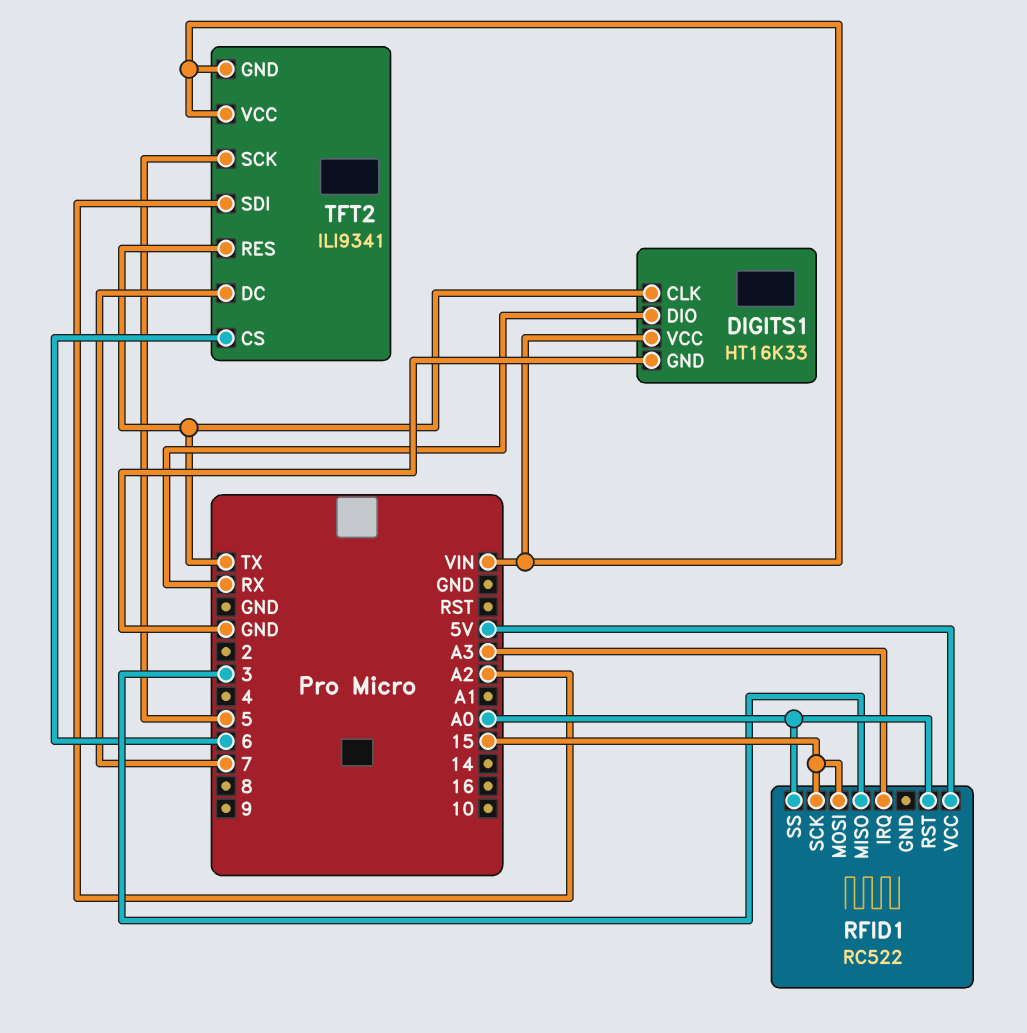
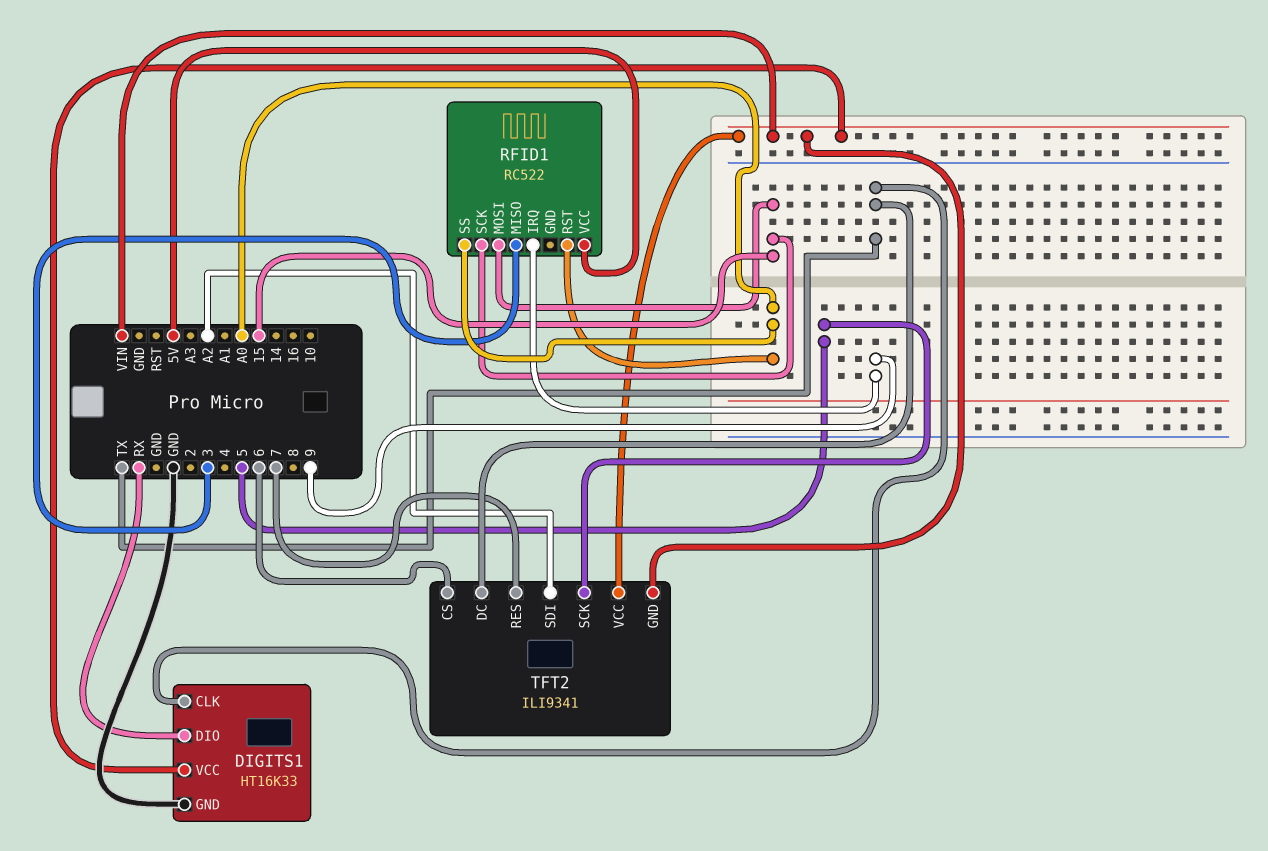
RFID1 pin IRQ: A3 -> 9
TFT2 pin DC: 7 -> TX
TFT2 pin RES: TX -> 7

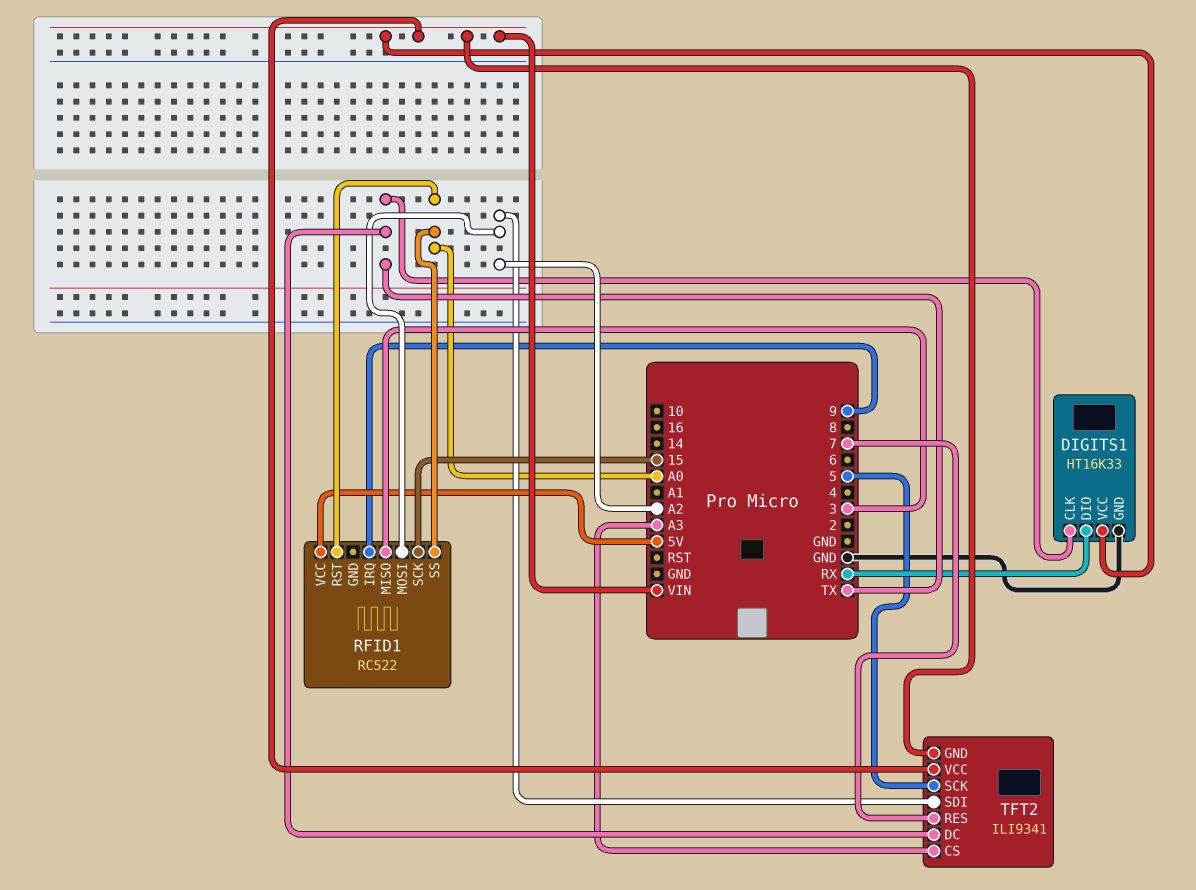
RFID1 pin MOSI: 15 -> A2
TFT2 pin CS: 6 -> A3

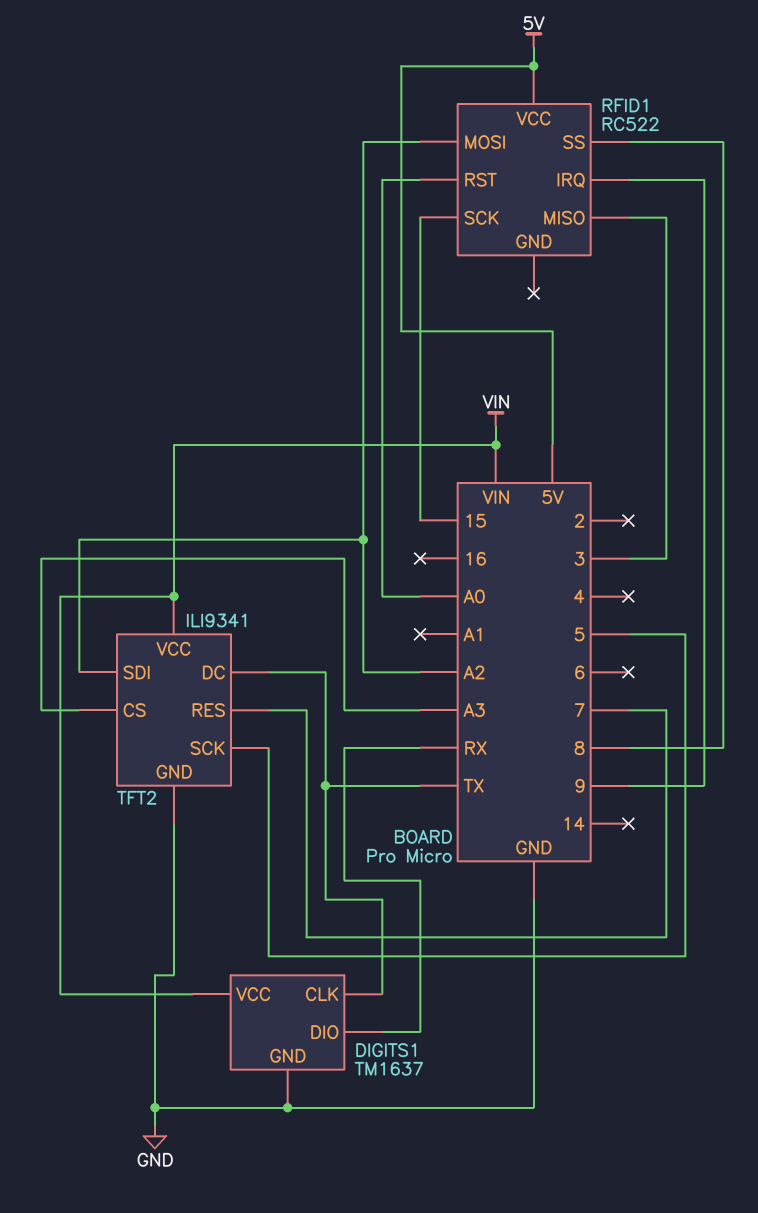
DIGITS1: HT16K33 -> TM1637
RFID1 pin SS: A0 -> 8
TFT2 pin GND: VIN -> GND

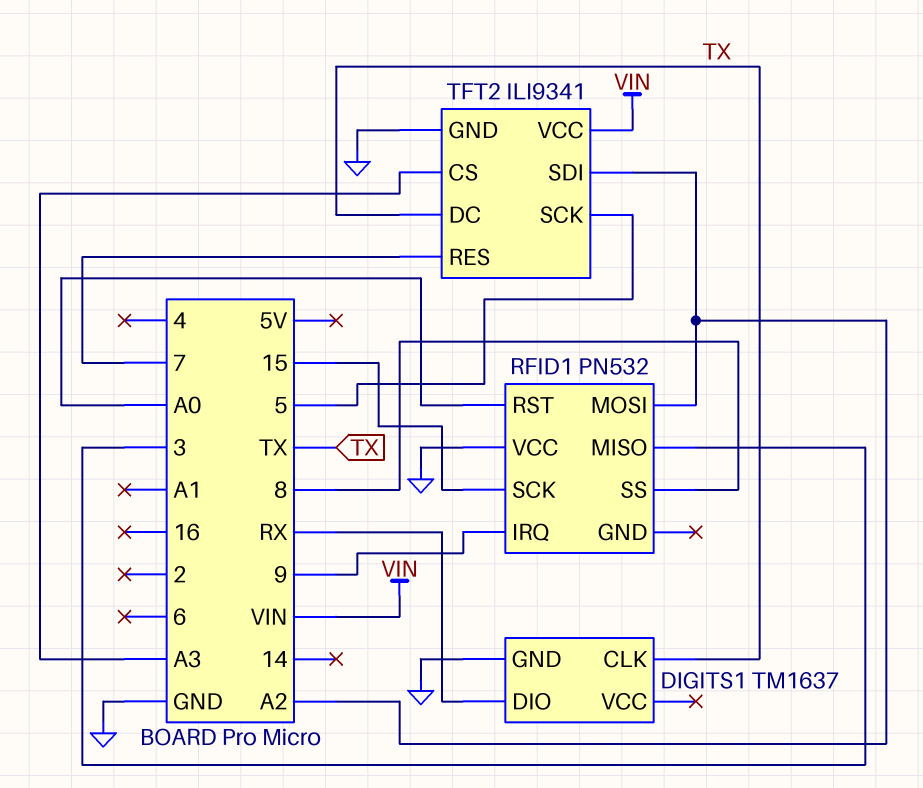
DIGITS1 pin VCC: VIN -> none
RFID1: RC522 -> PN532
RFID1 pin VCC: 5V -> GND

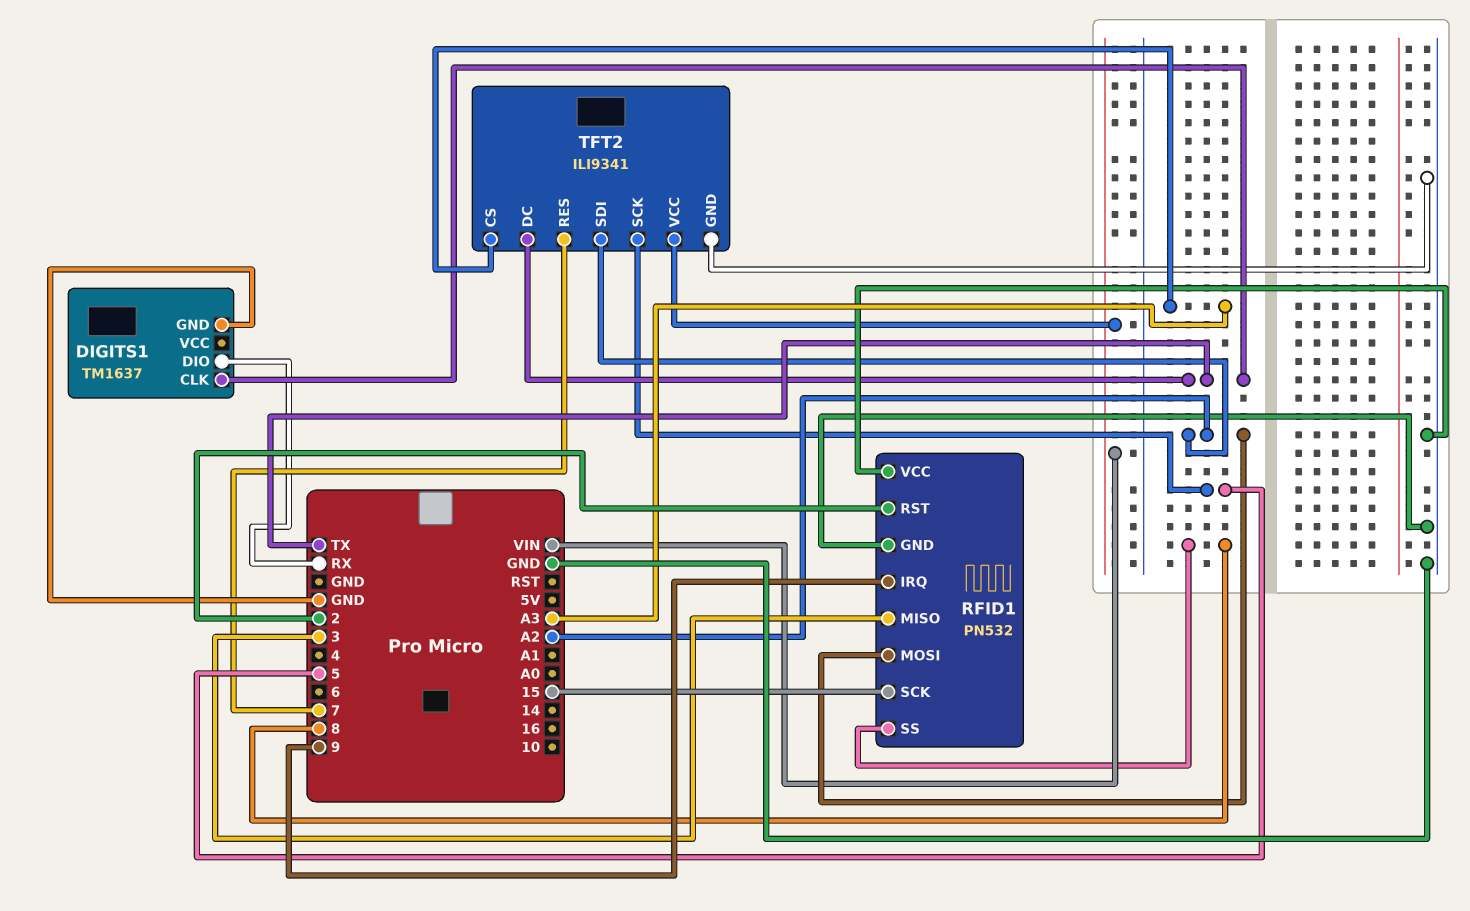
RFID1 pin GND: none -> GND
RFID1 pin RST: A0 -> 2

